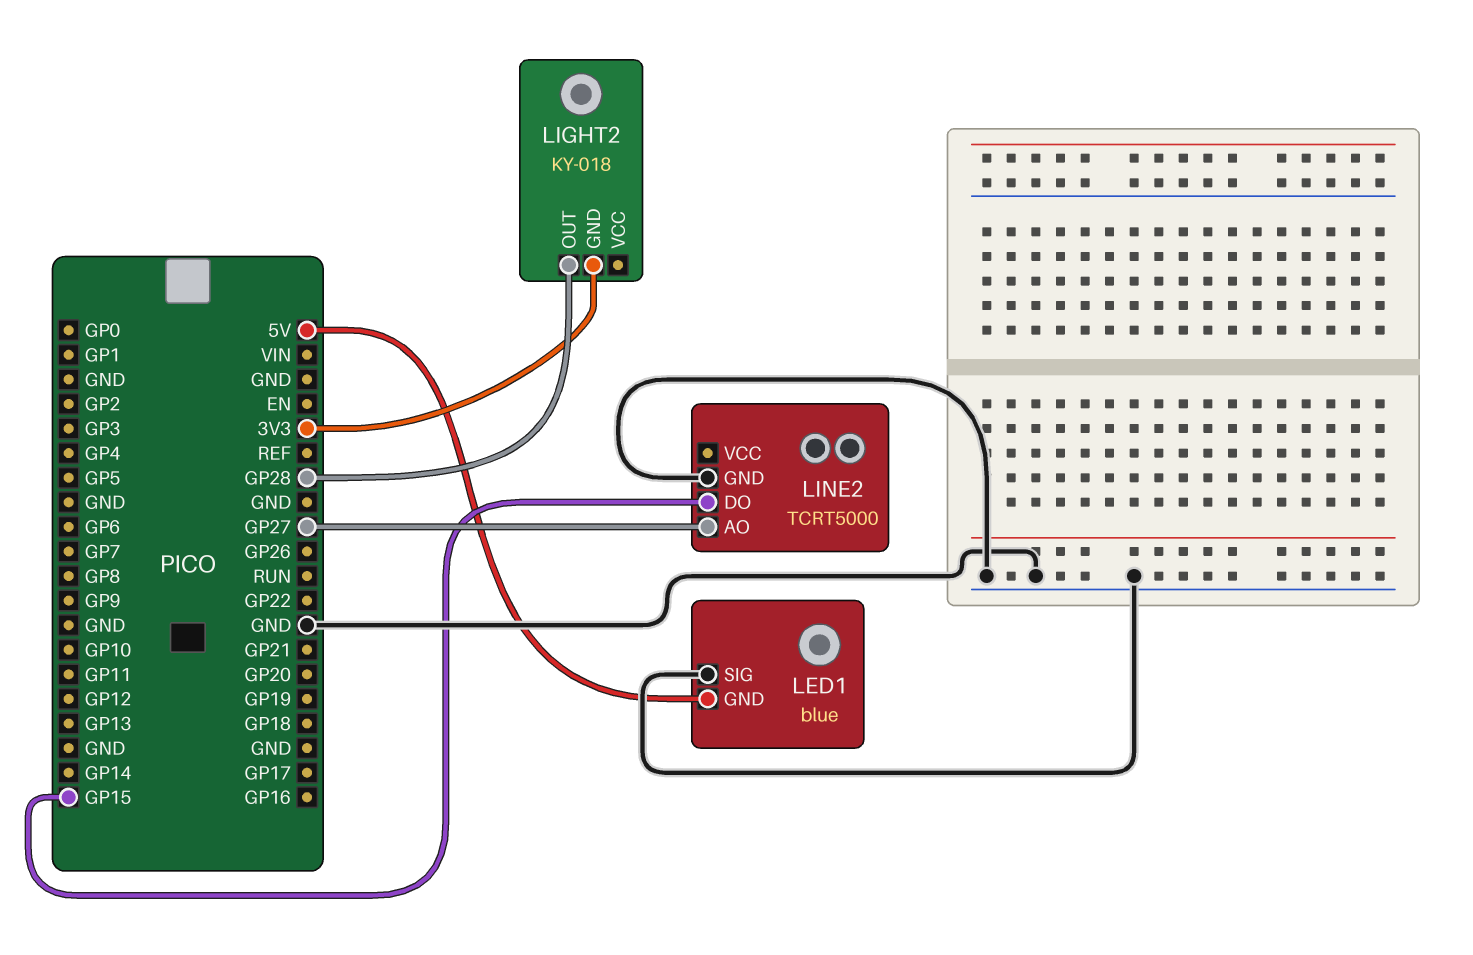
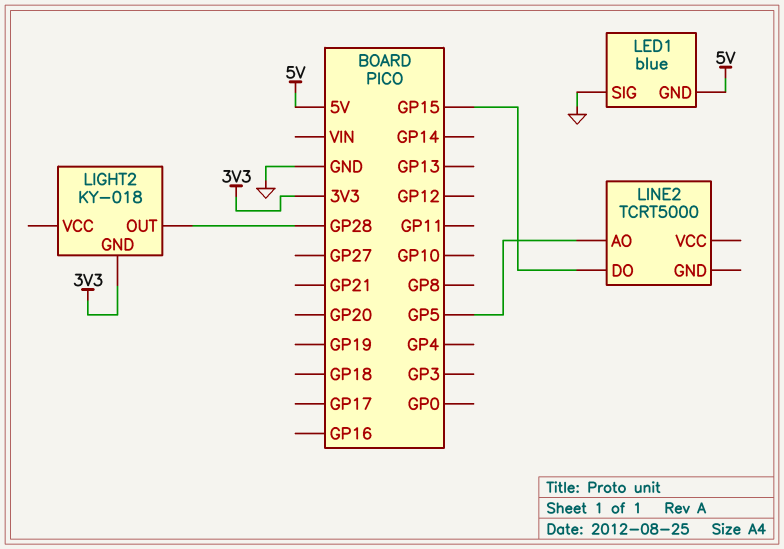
LINE2 pin AO: GP27 -> GP5
LINE2 pin GND: GND -> none

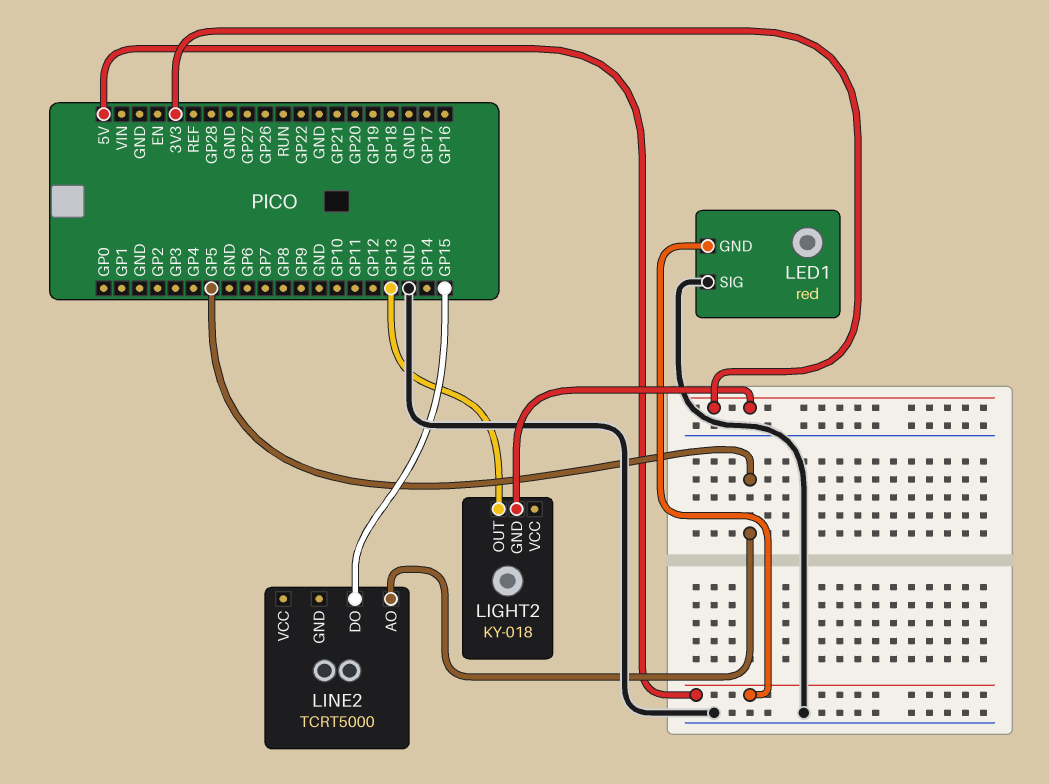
LED1: blue -> red
LIGHT2 pin OUT: GP28 -> GP13

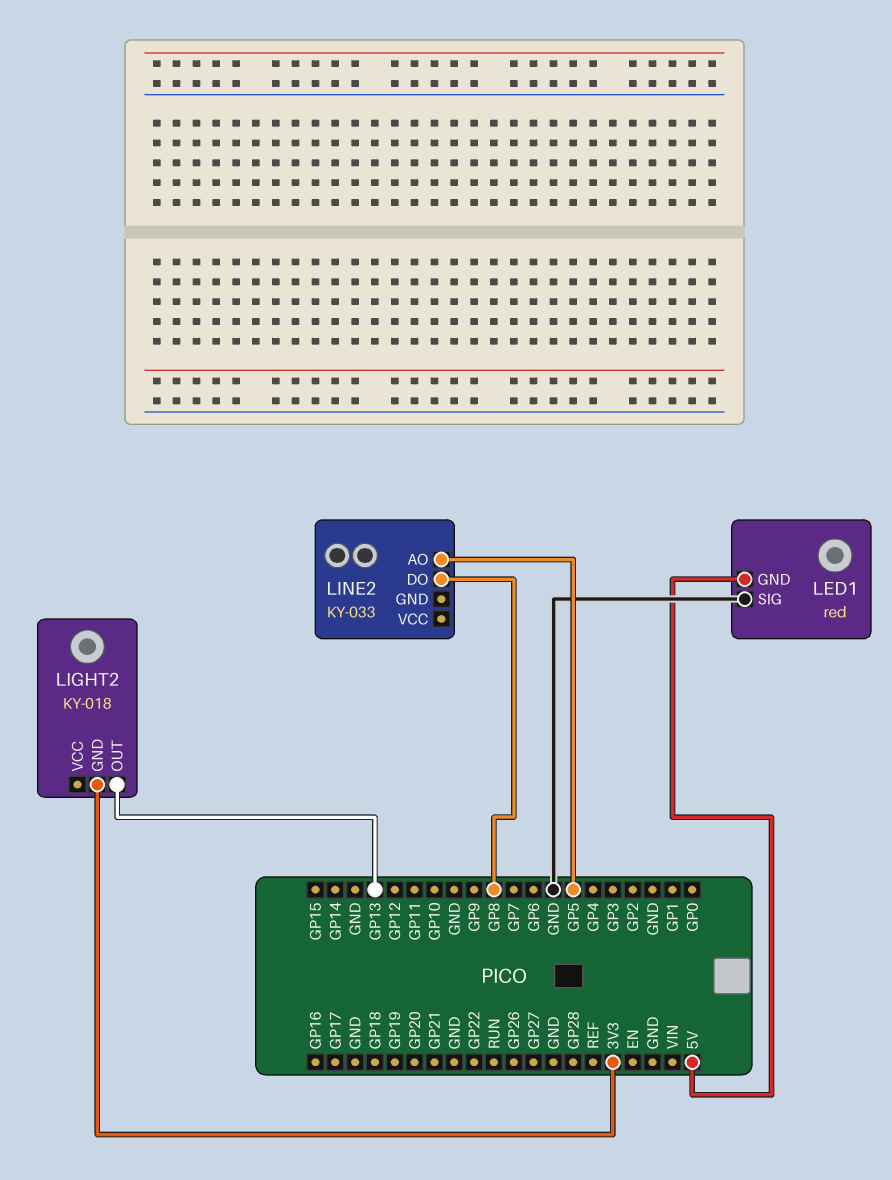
LINE2: TCRT5000 -> KY-033
LINE2 pin DO: GP15 -> GP8

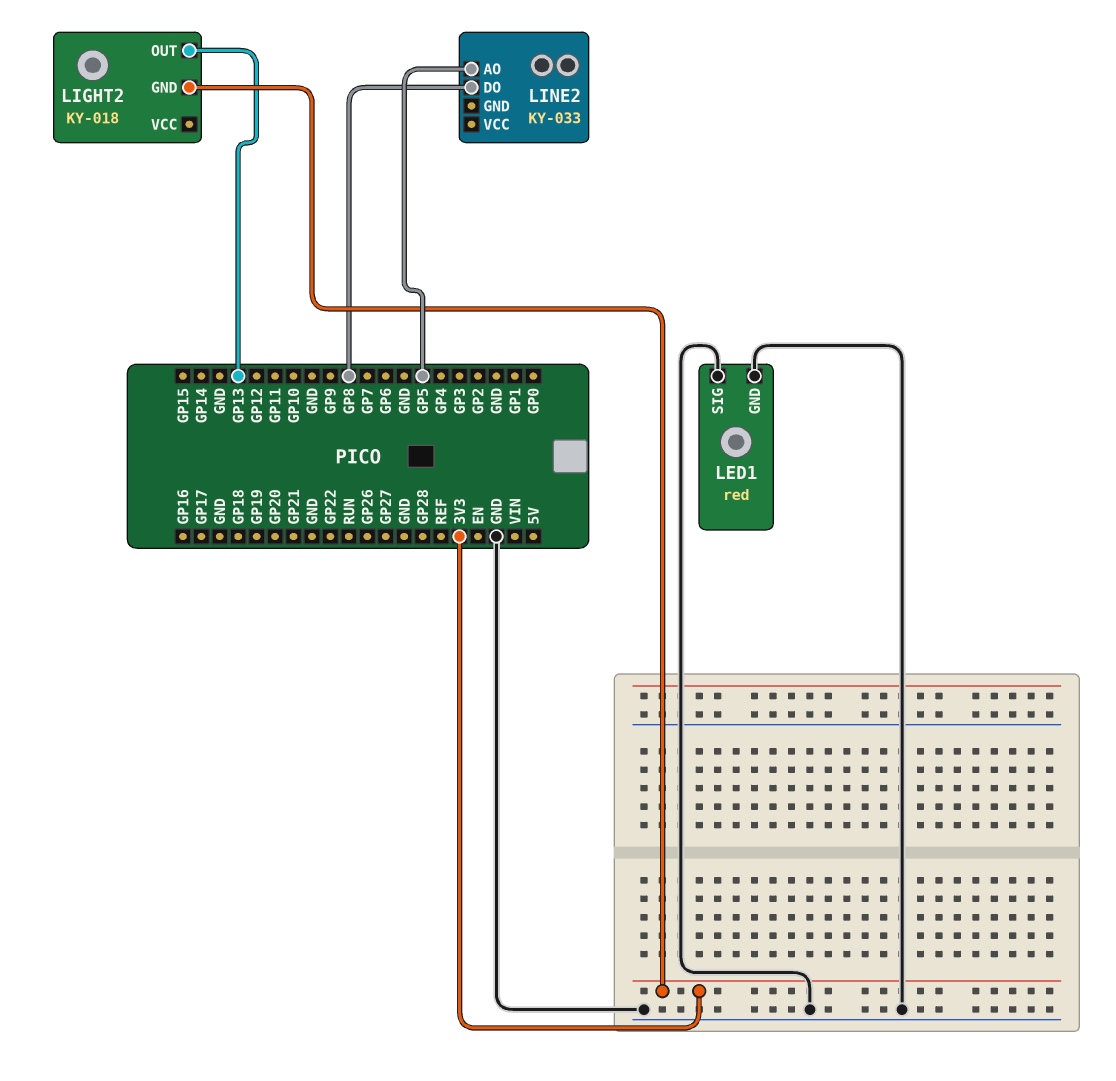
LED1 pin GND: 5V -> GND

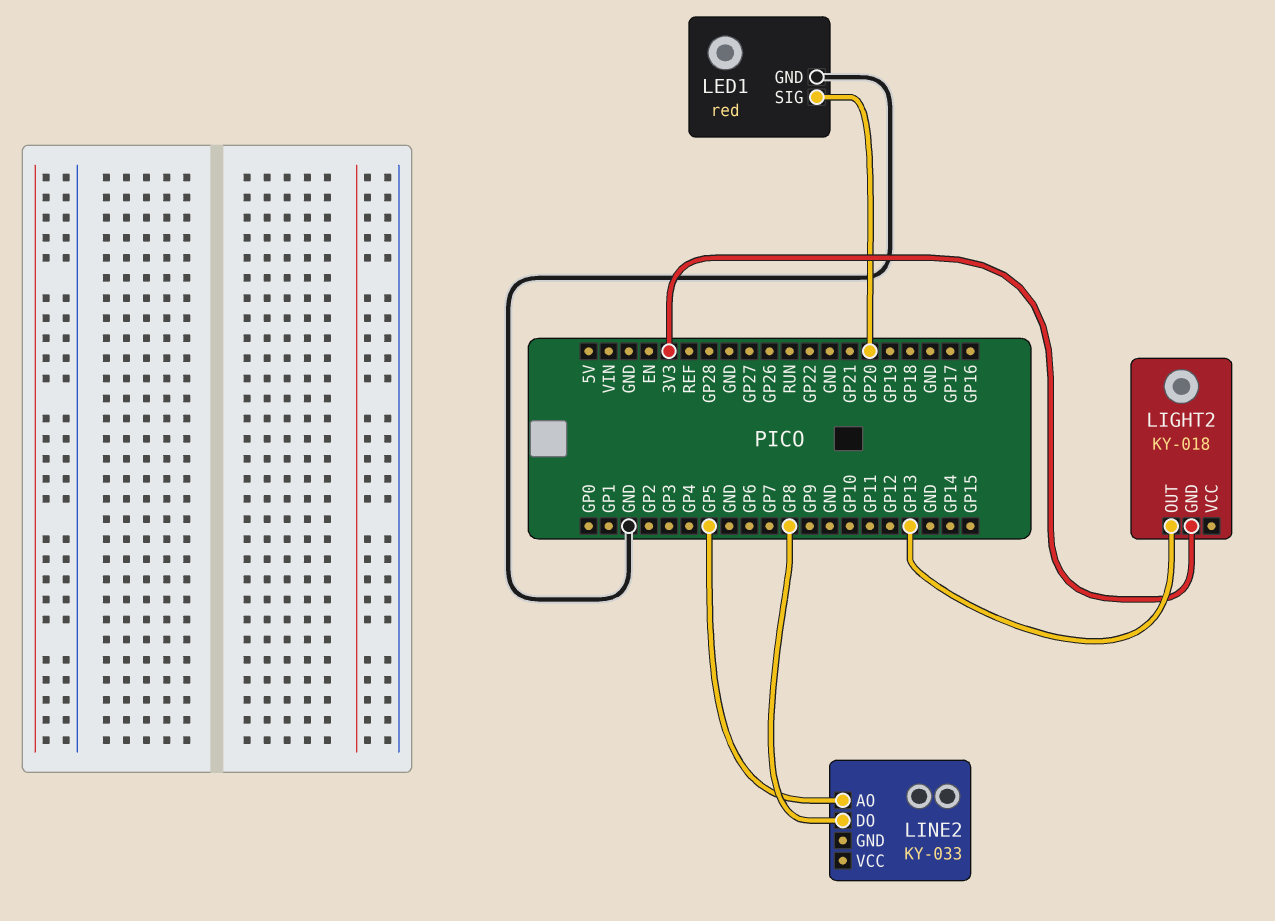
LED1 pin SIG: GND -> GP20

